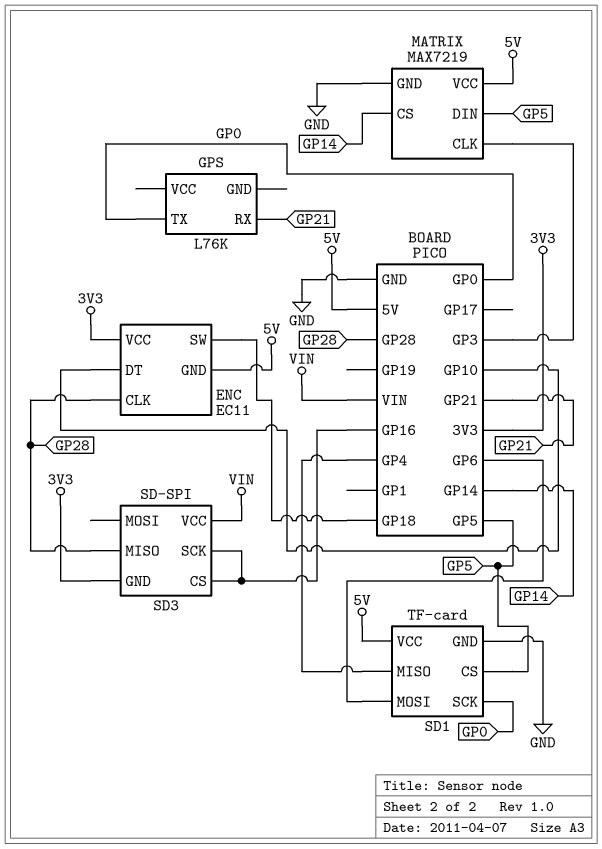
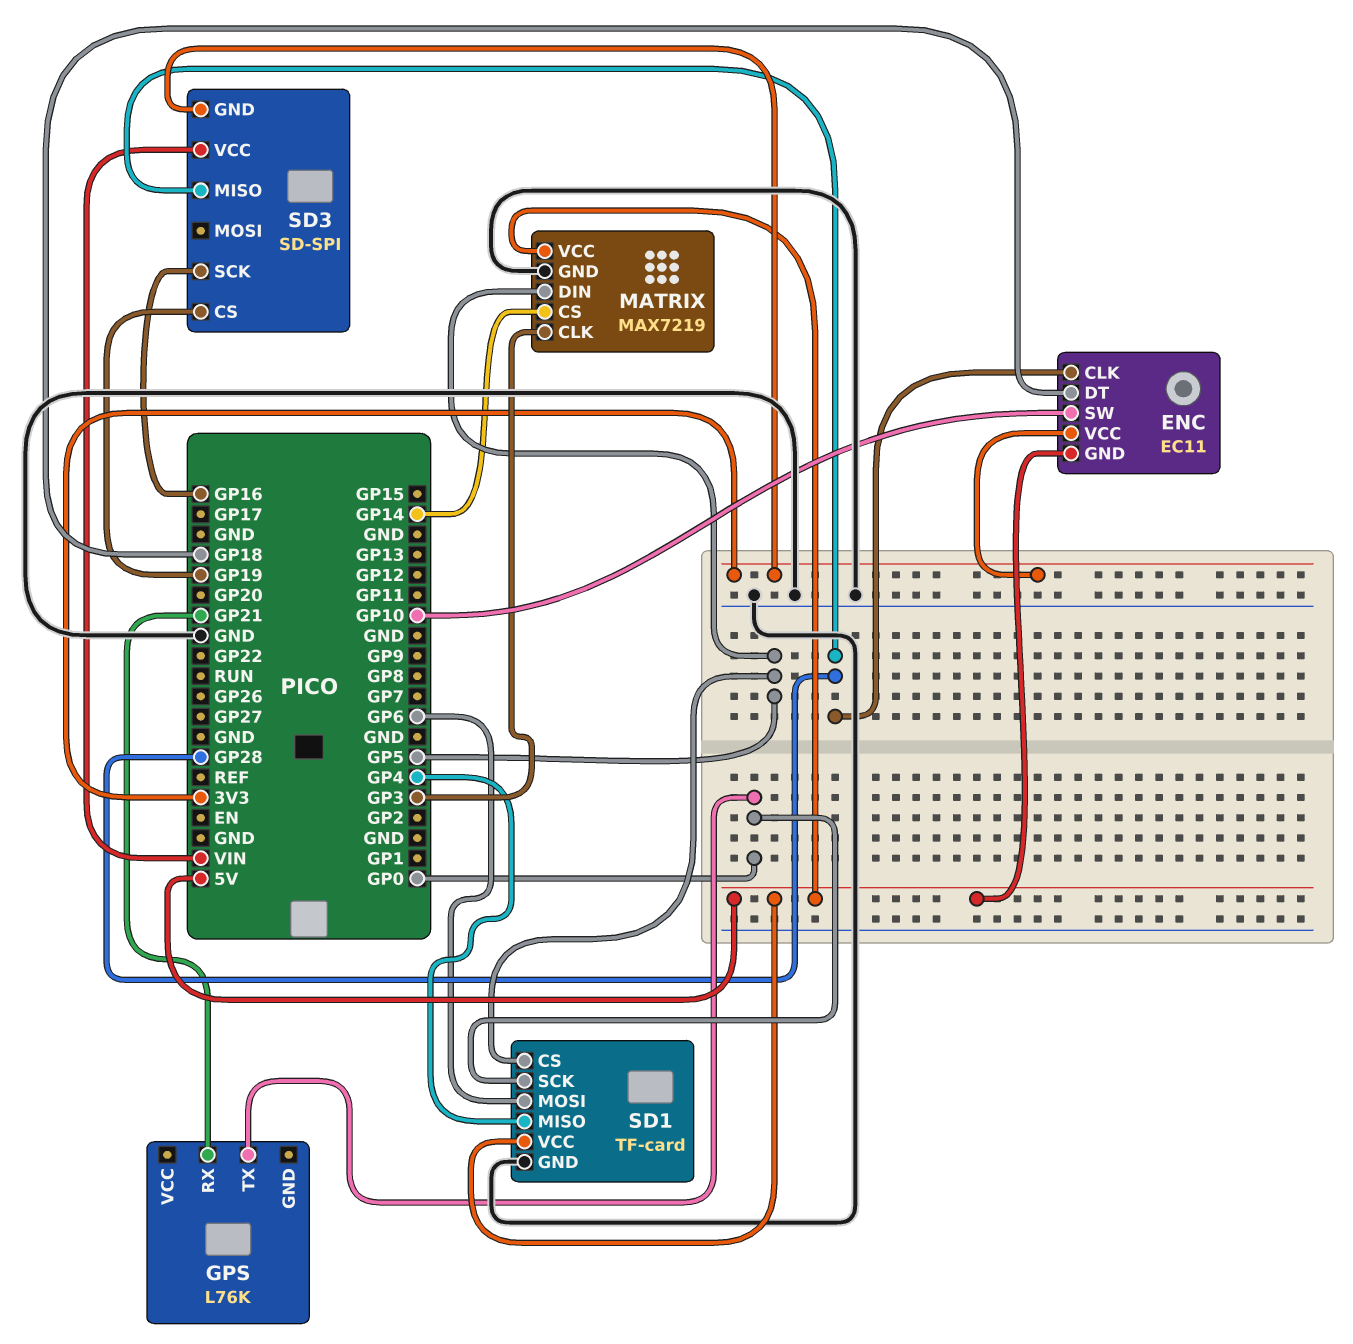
ENC pin DT: GP10 -> GP18
ENC pin SW: GP18 -> GP10
SD3 pin CS: GP16 -> GP19

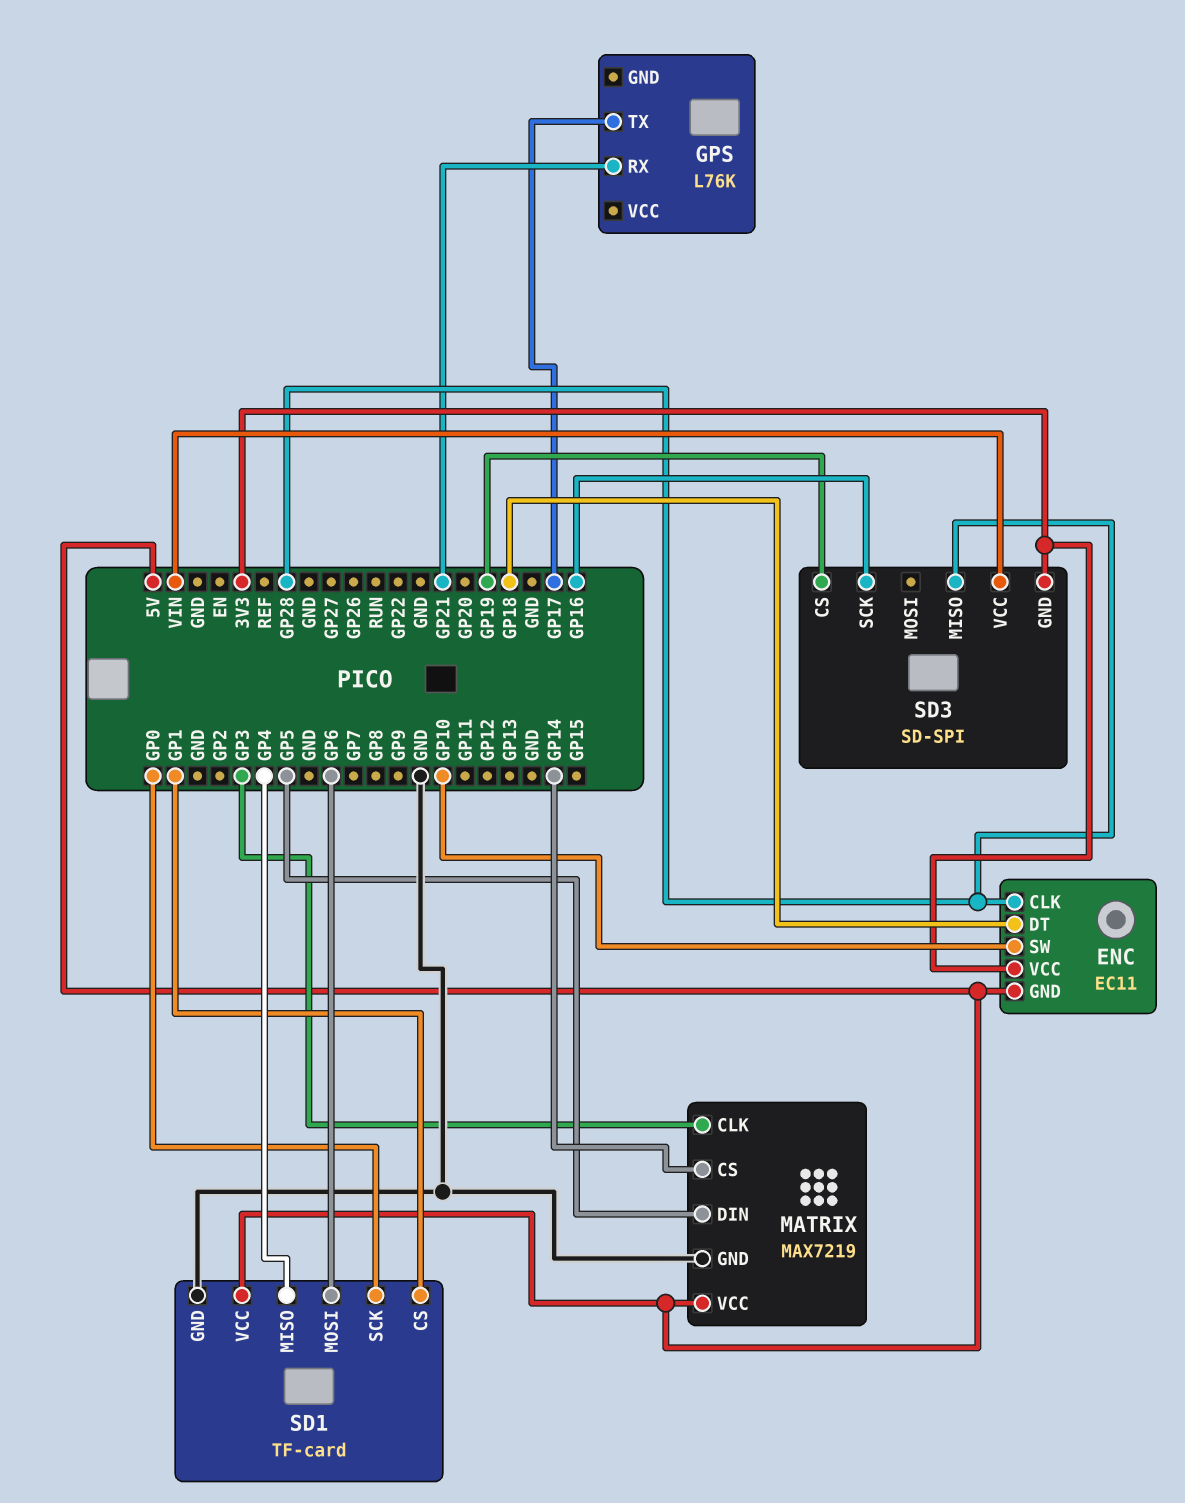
GPS pin TX: GP0 -> GP17
SD1 pin CS: GP5 -> GP1

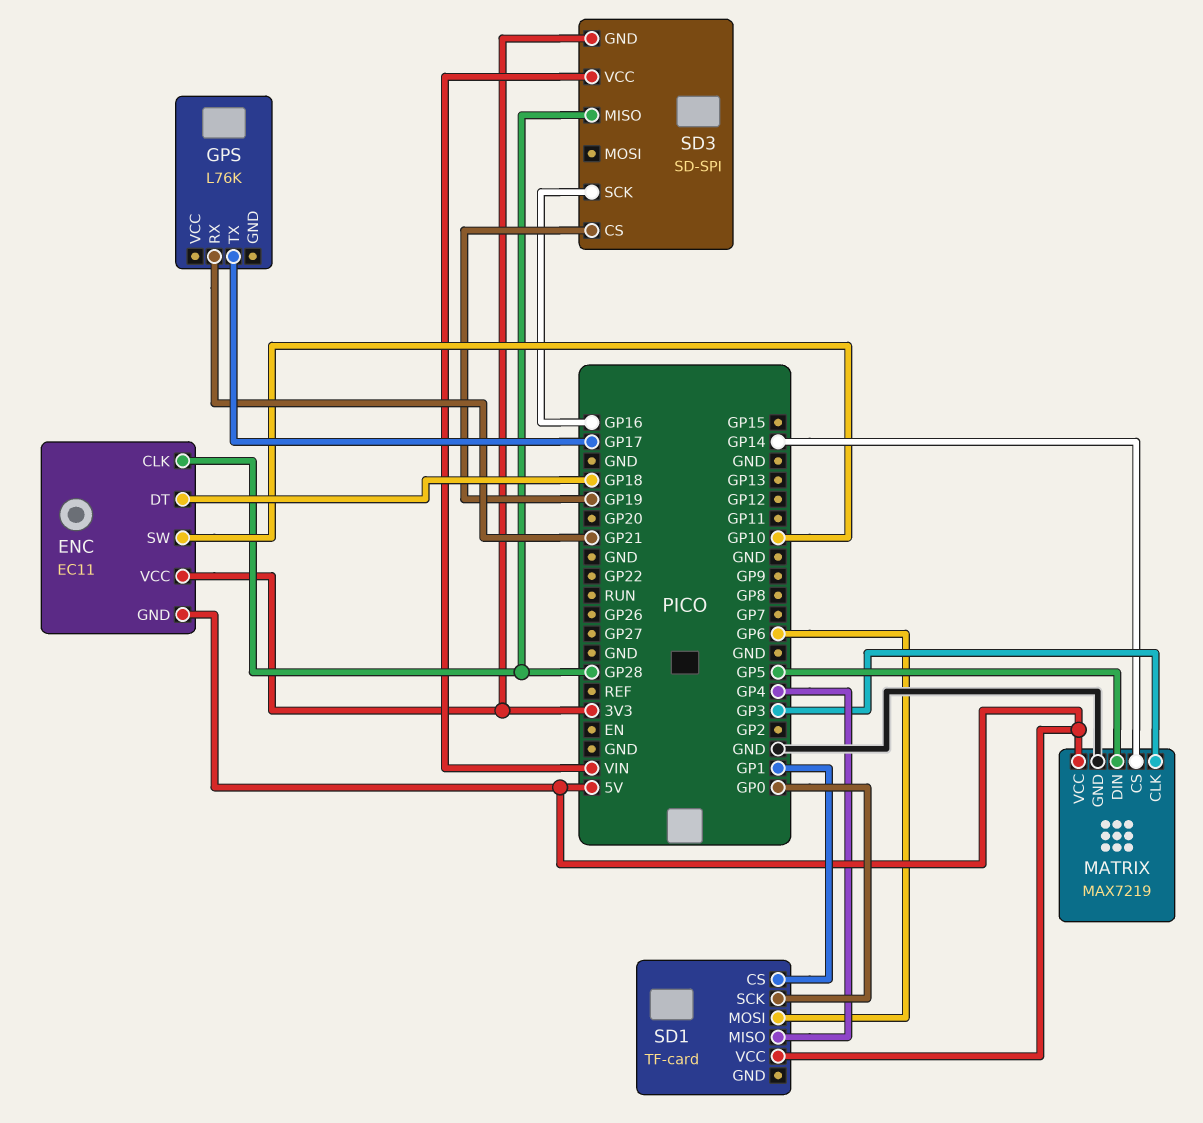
SD1 pin GND: GND -> none

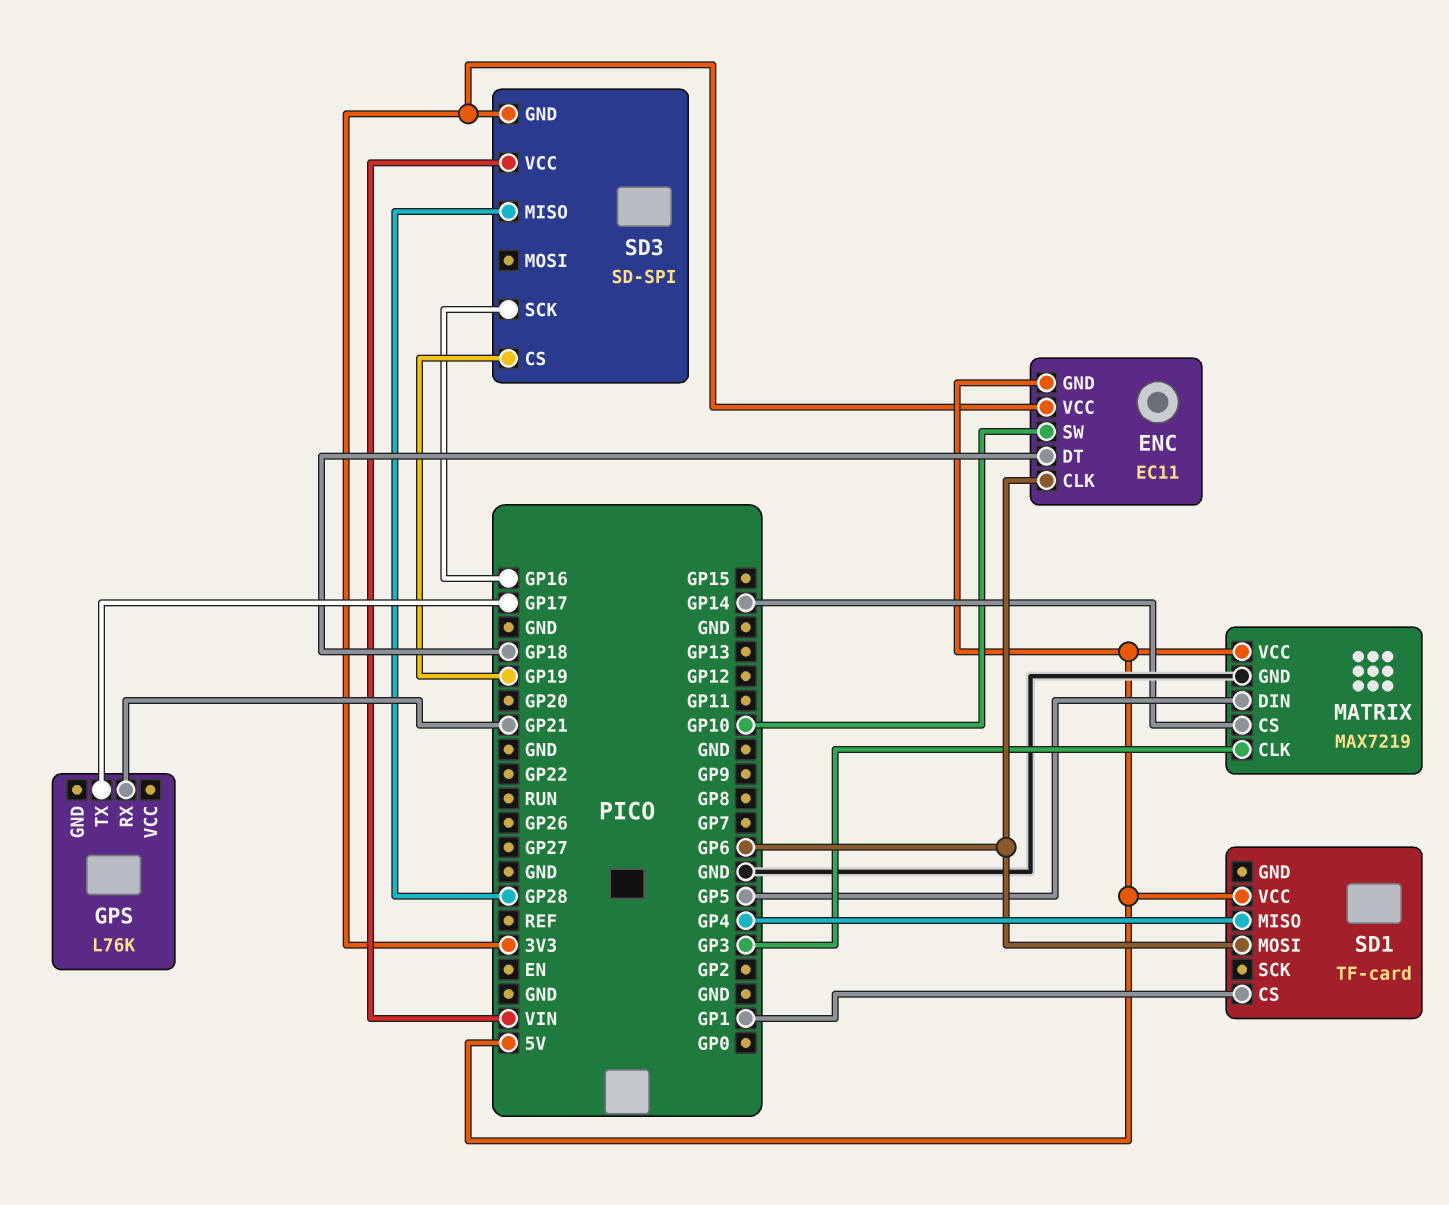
ENC pin CLK: GP28 -> GP6
SD1 pin SCK: GP0 -> none

